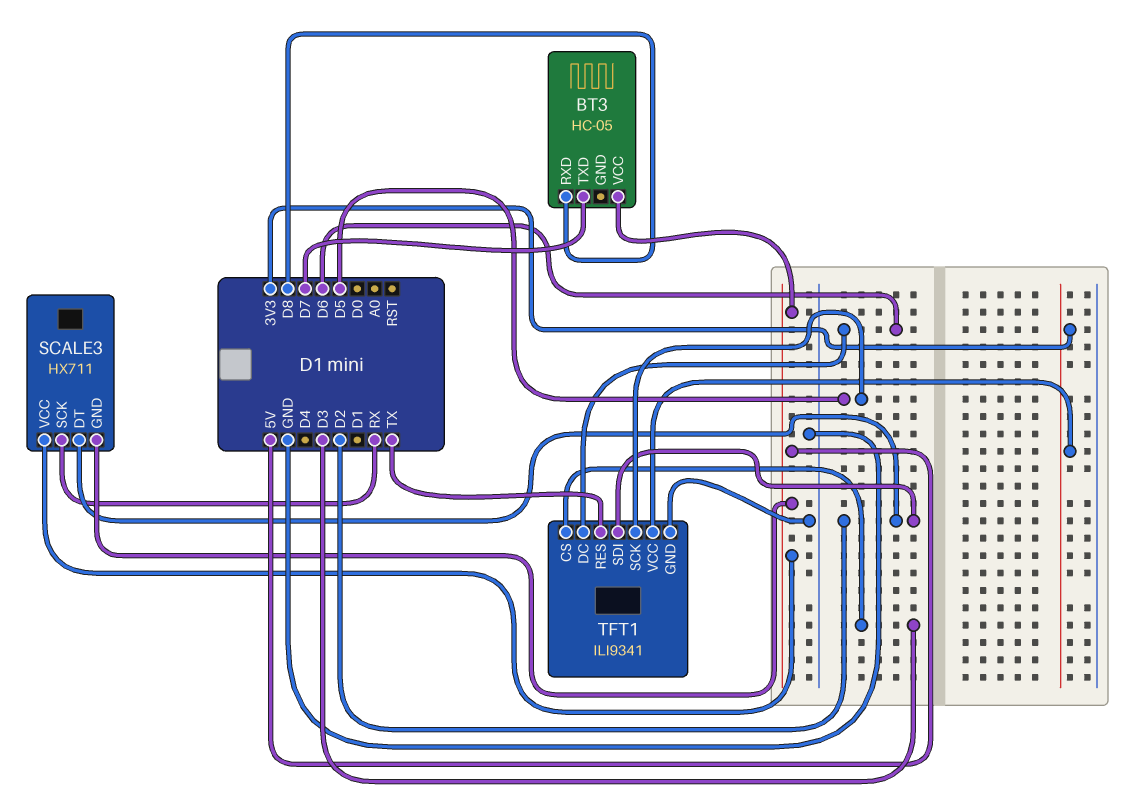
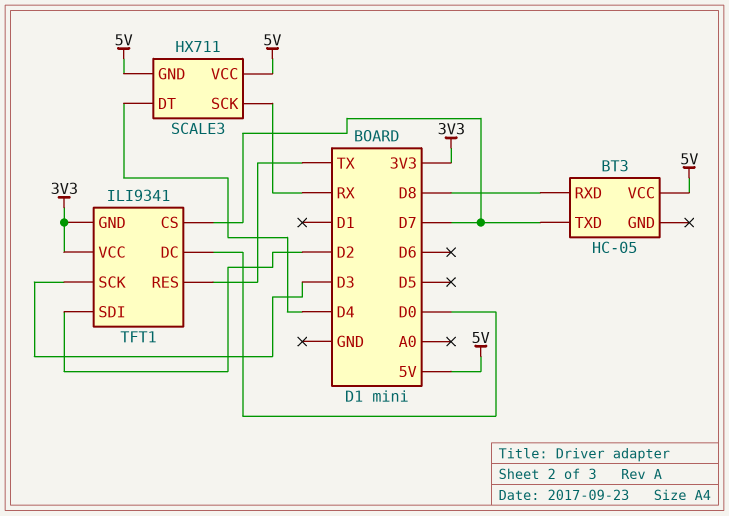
SCALE3 pin DT: D2 -> D4
TFT1 pin CS: D3 -> D7
TFT1 pin DC: D6 -> D0
TFT1 pin GND: GND -> 3V3
TFT1 pin SCK: D5 -> D3

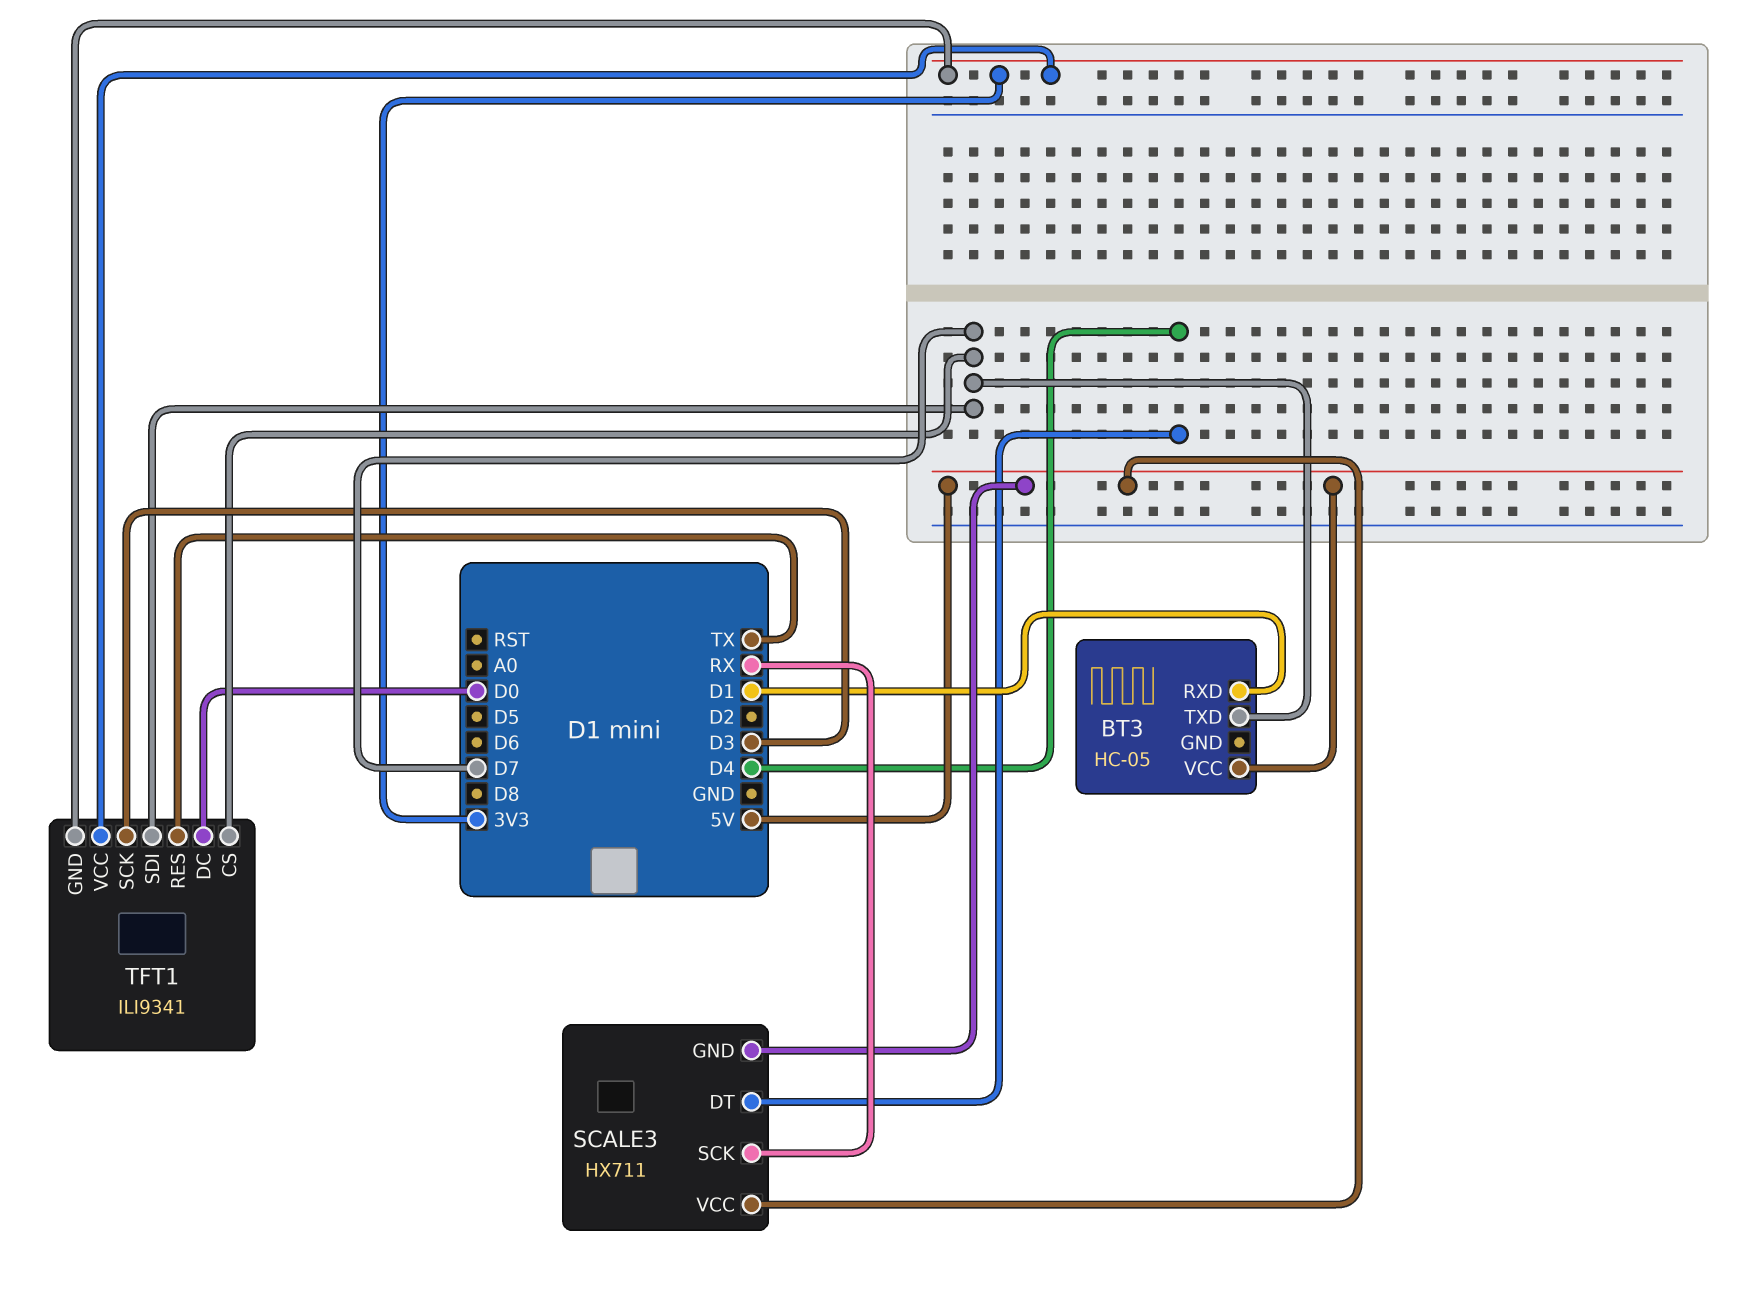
BT3 pin RXD: D8 -> D1
TFT1 pin SDI: D2 -> D7

